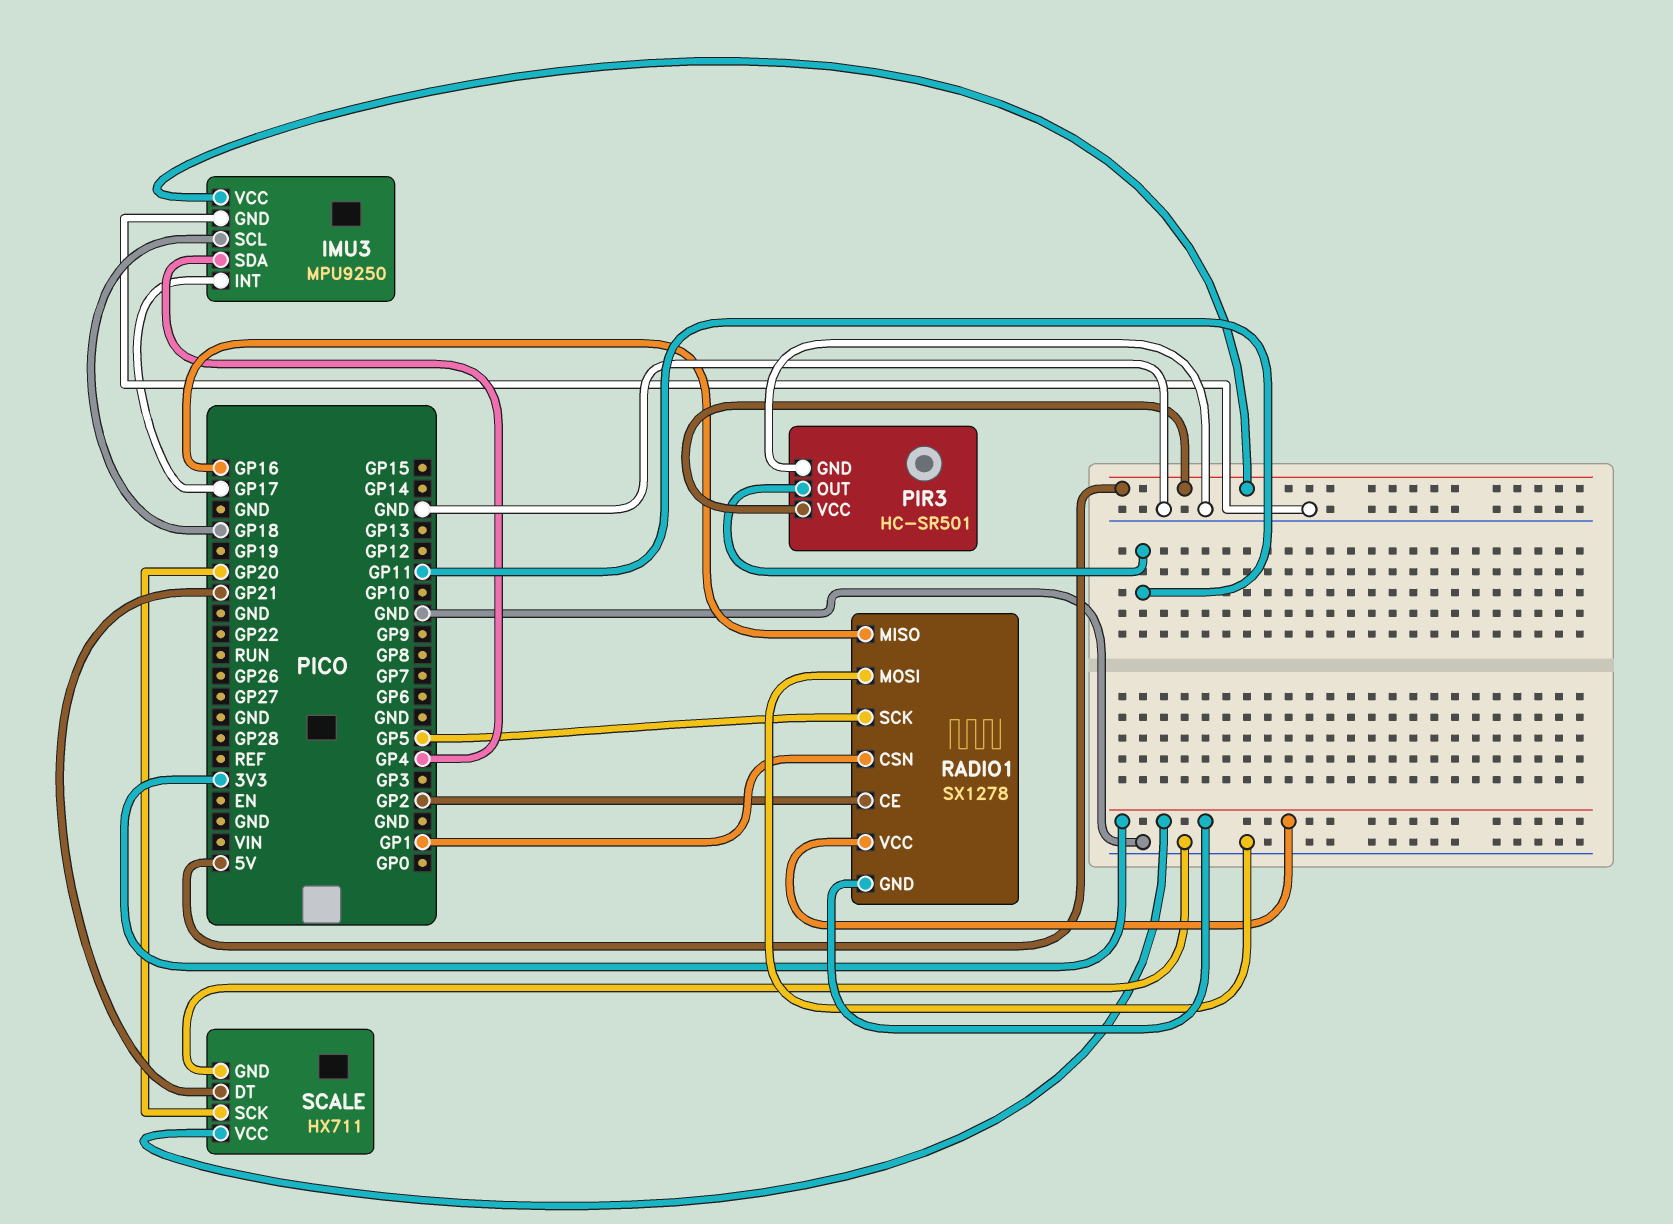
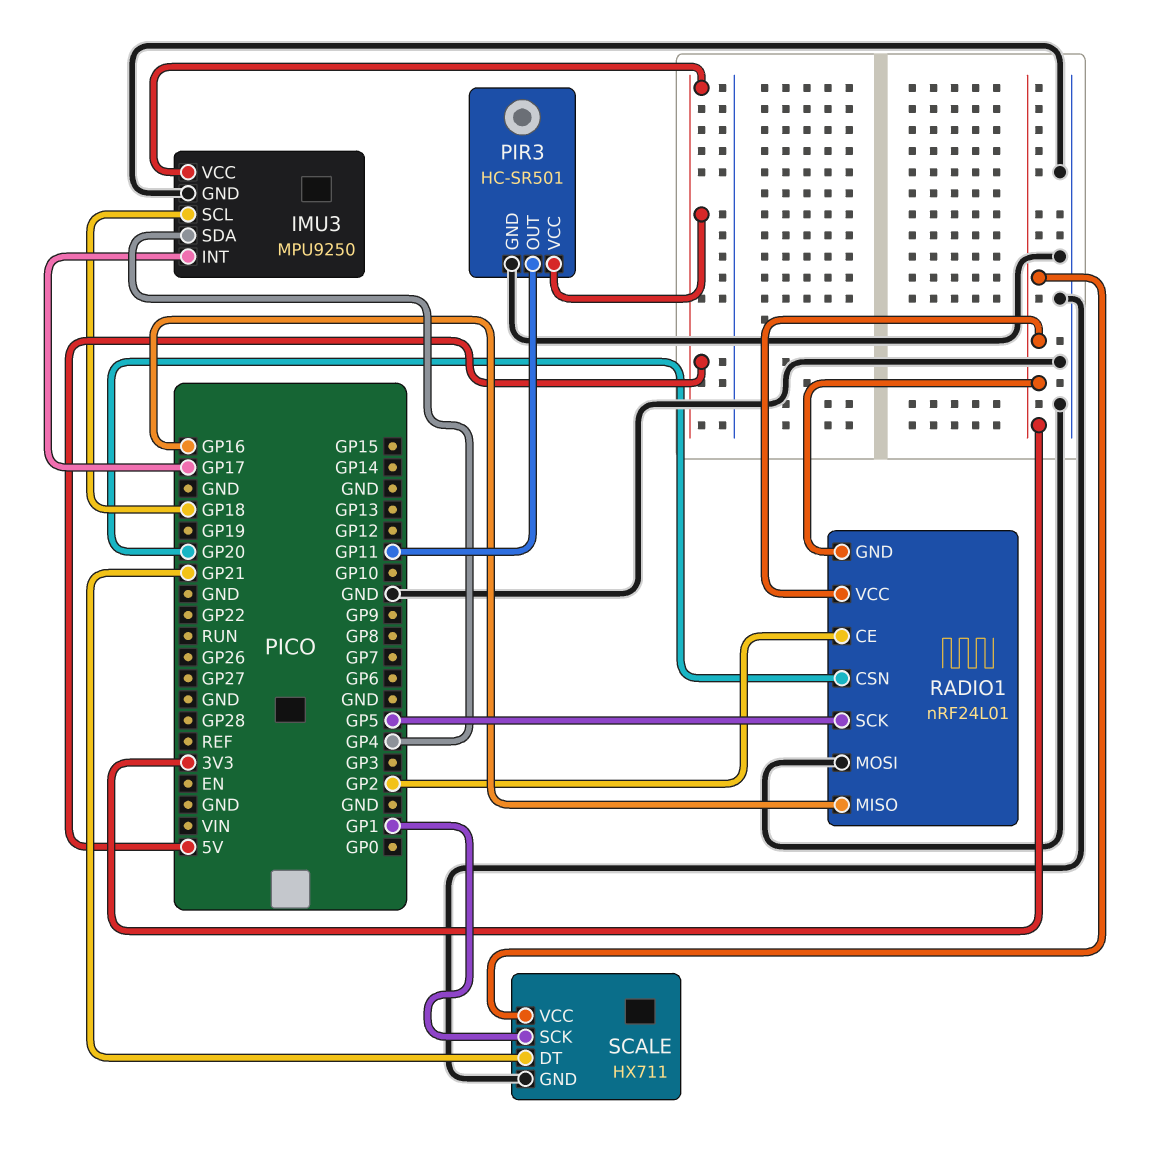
RADIO1: SX1278 -> nRF24L01
RADIO1 pin CSN: GP1 -> GP20
SCALE pin SCK: GP20 -> GP1

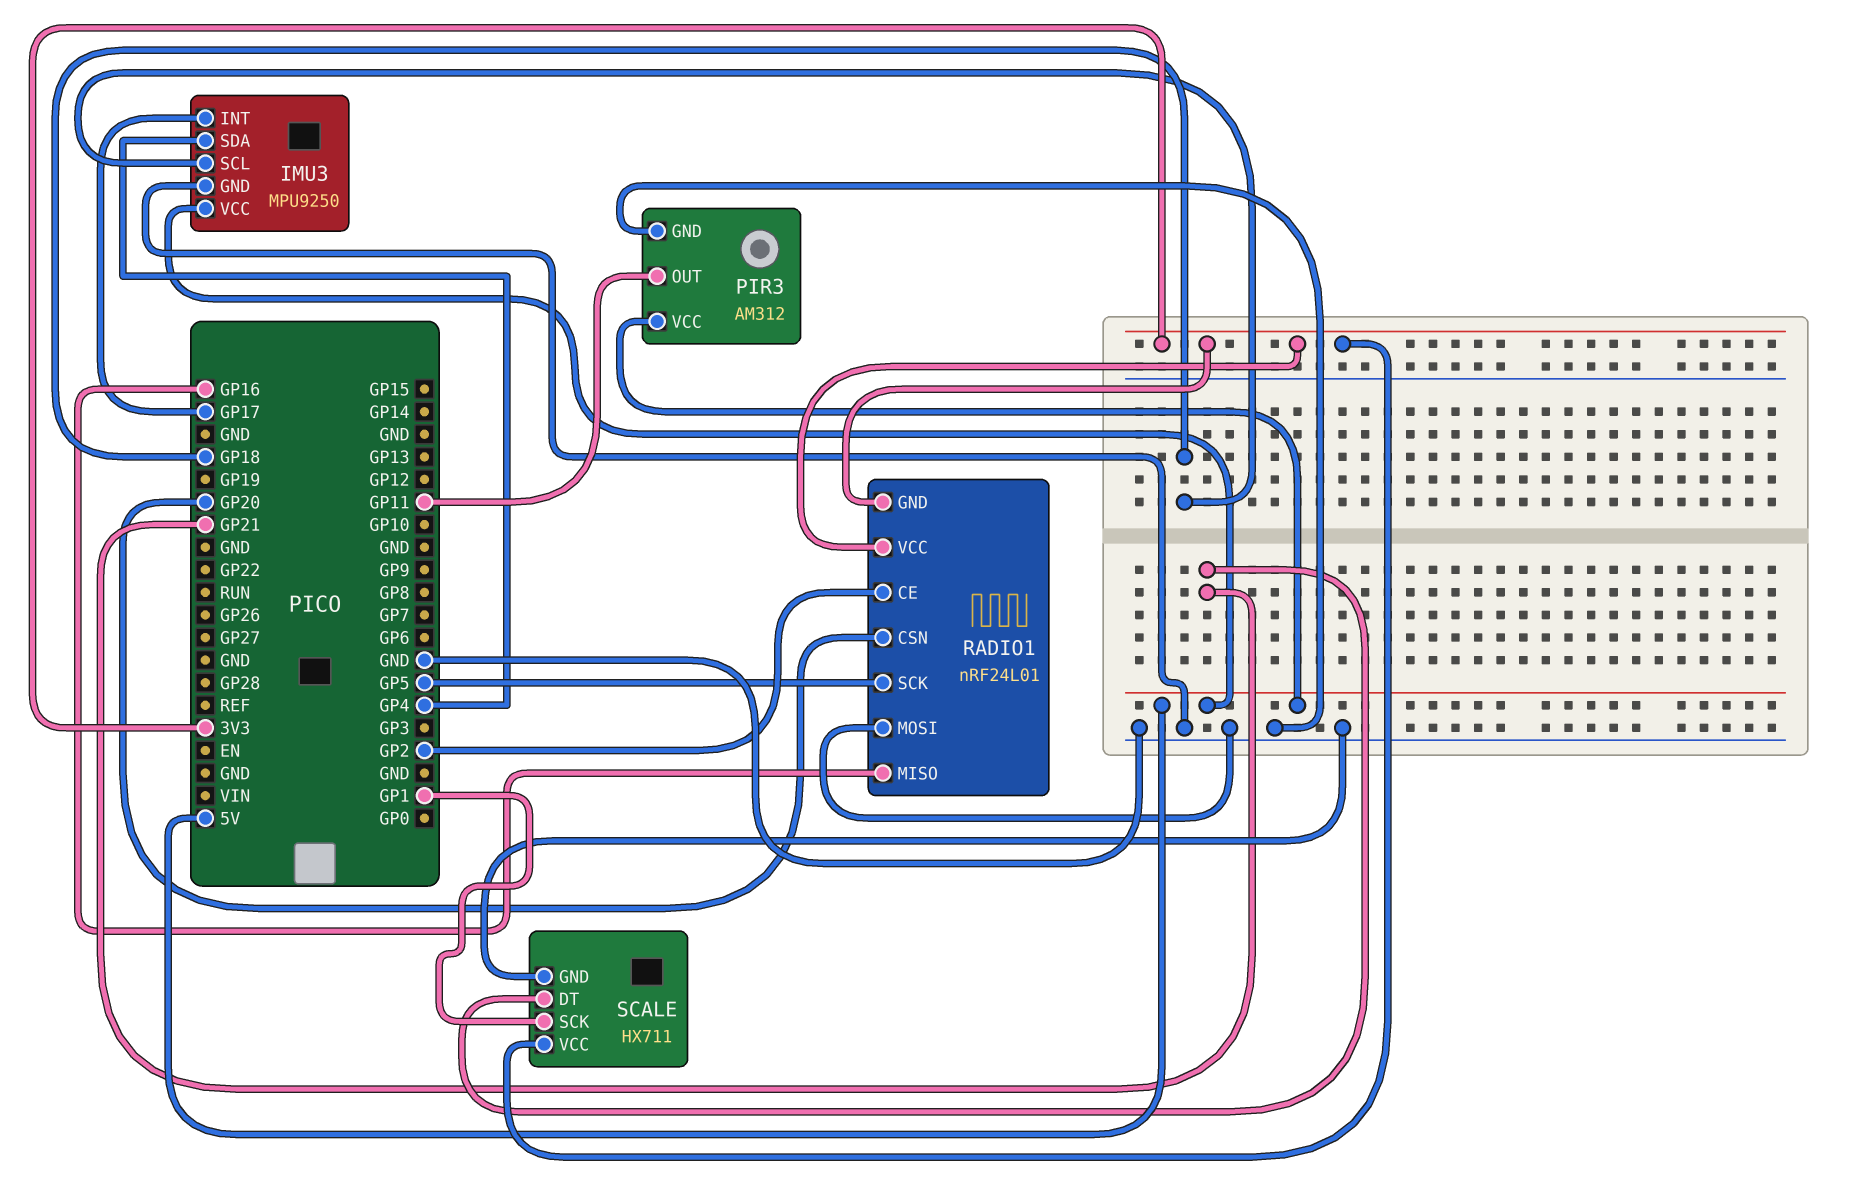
PIR3: HC-SR501 -> AM312

